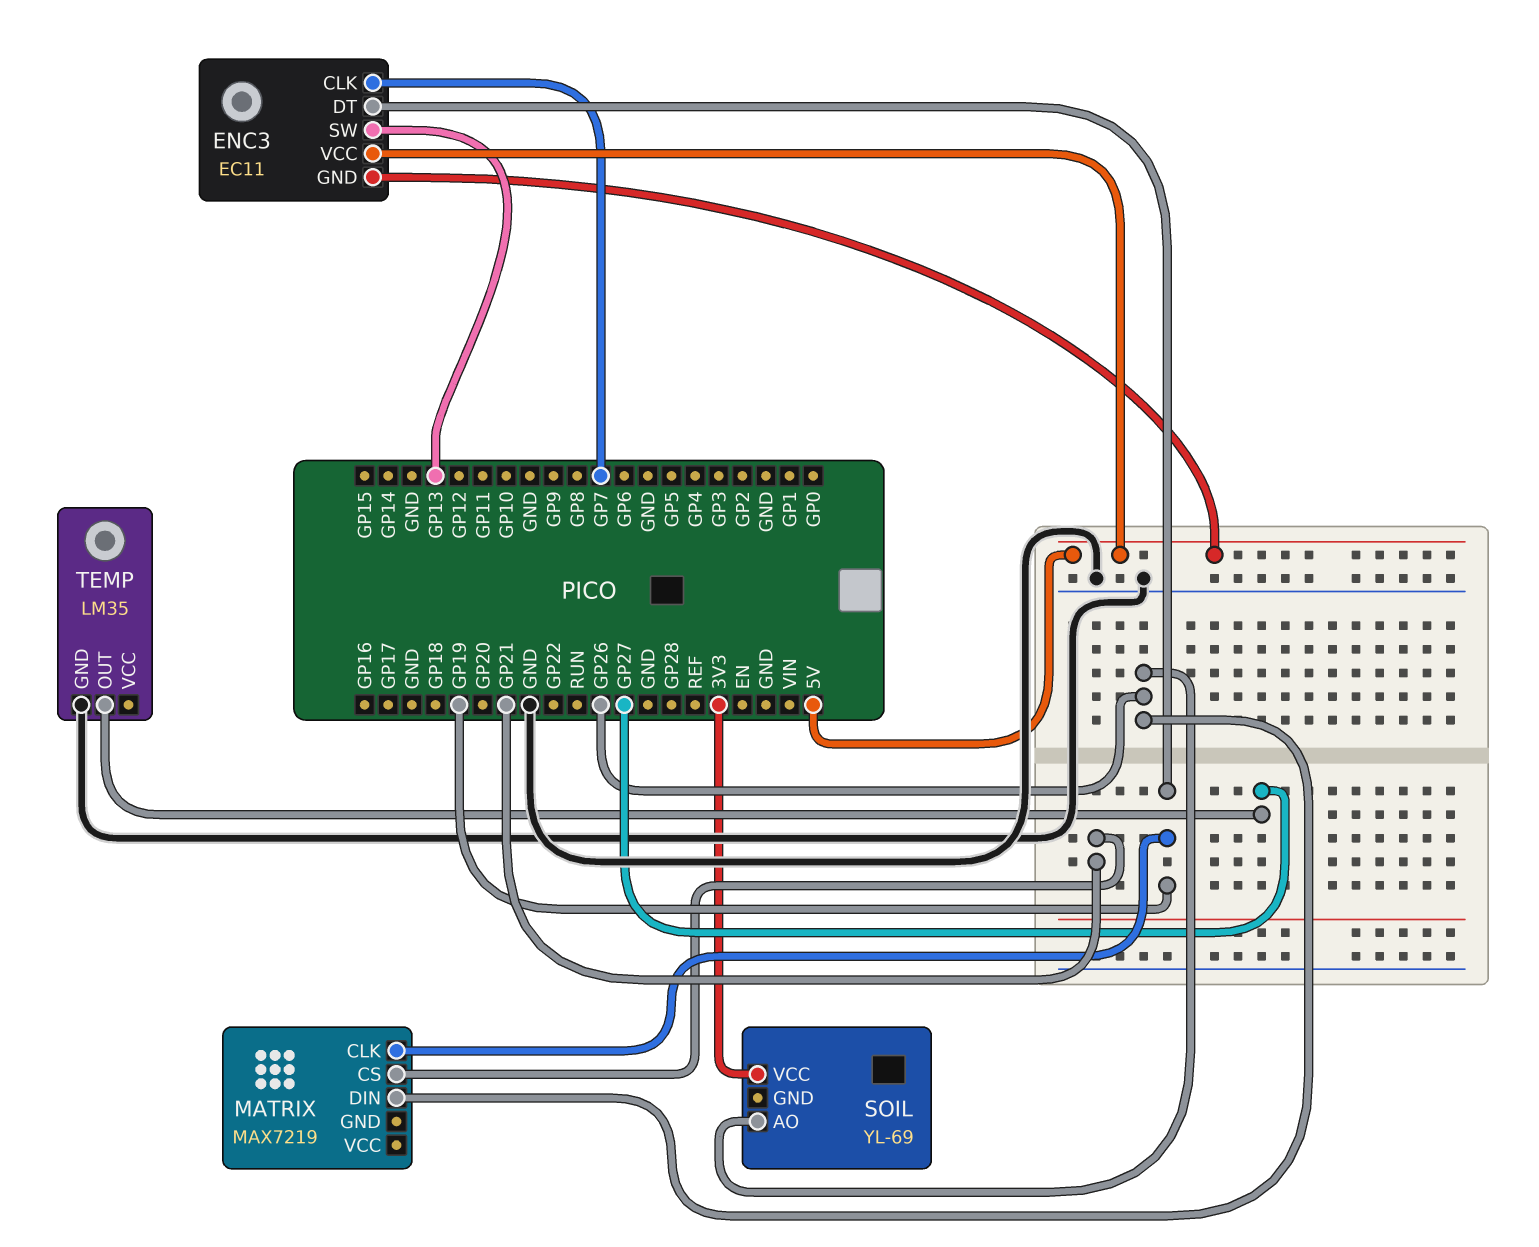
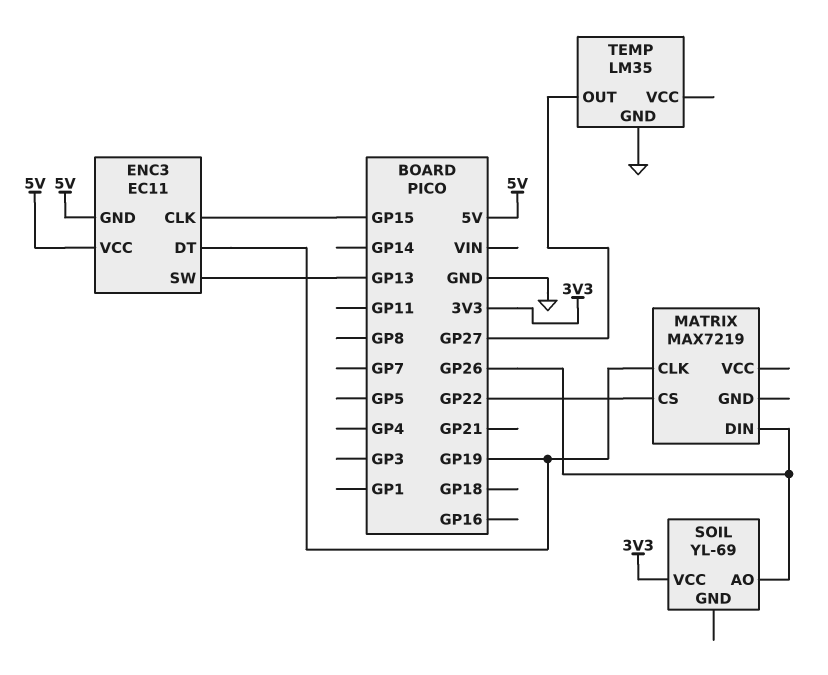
ENC3 pin CLK: GP7 -> GP15
MATRIX pin CS: GP21 -> GP22

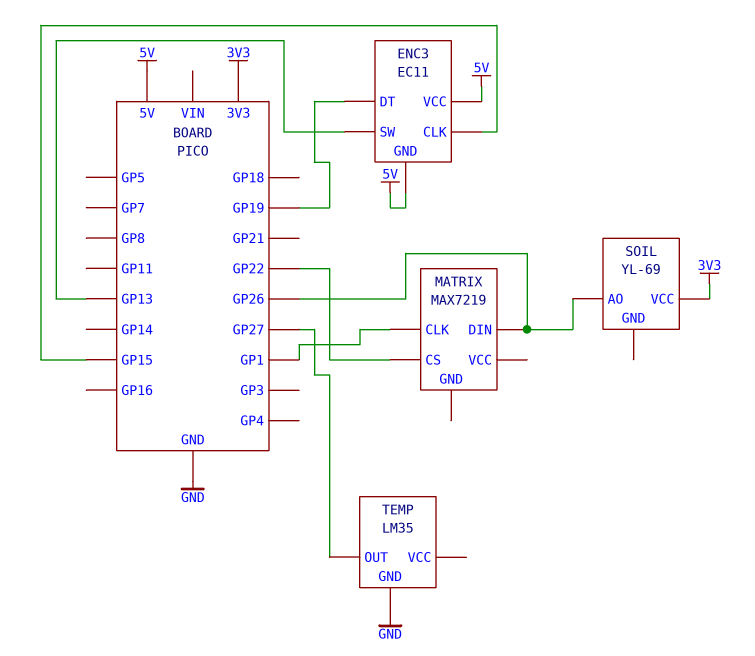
MATRIX pin CLK: GP19 -> GP1

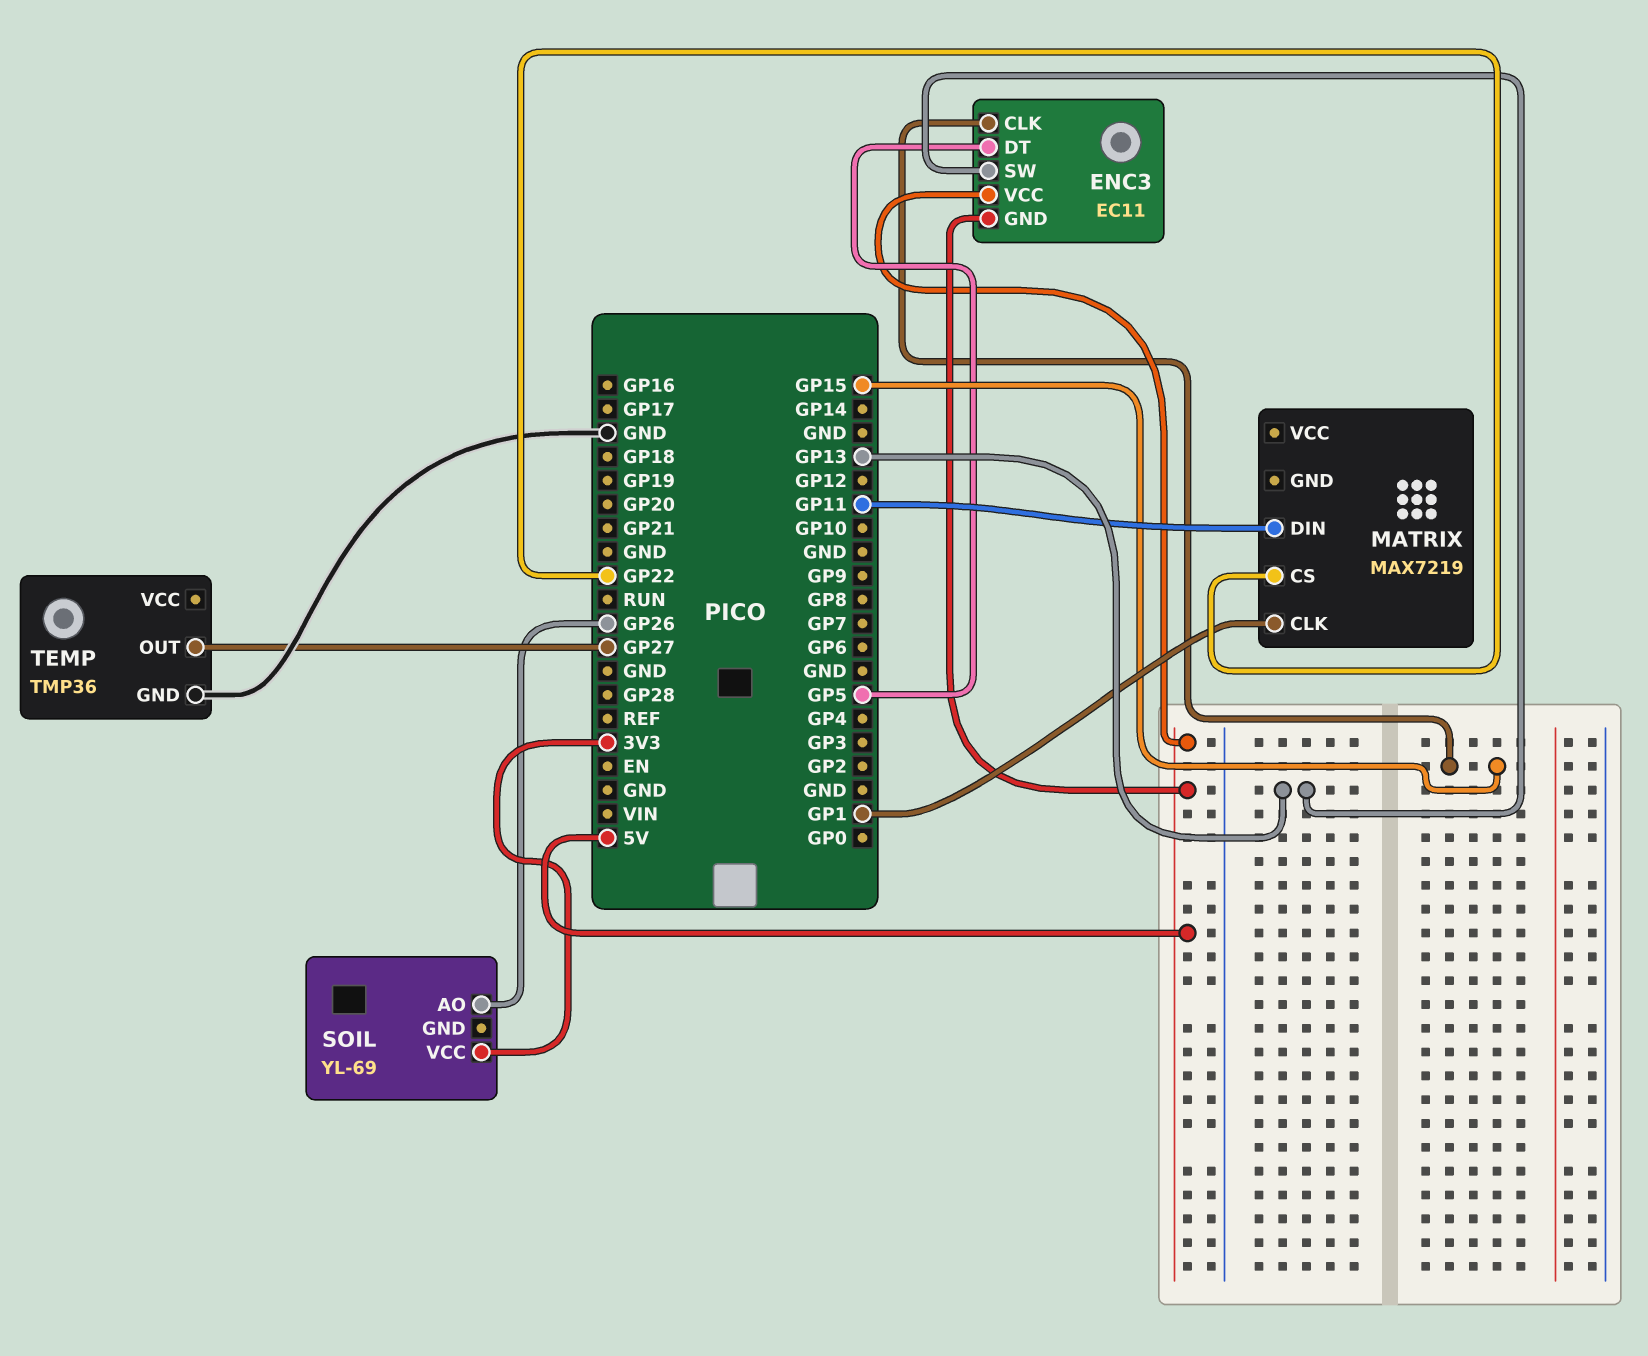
ENC3 pin DT: GP19 -> GP5
MATRIX pin DIN: GP26 -> GP11
TEMP: LM35 -> TMP36

